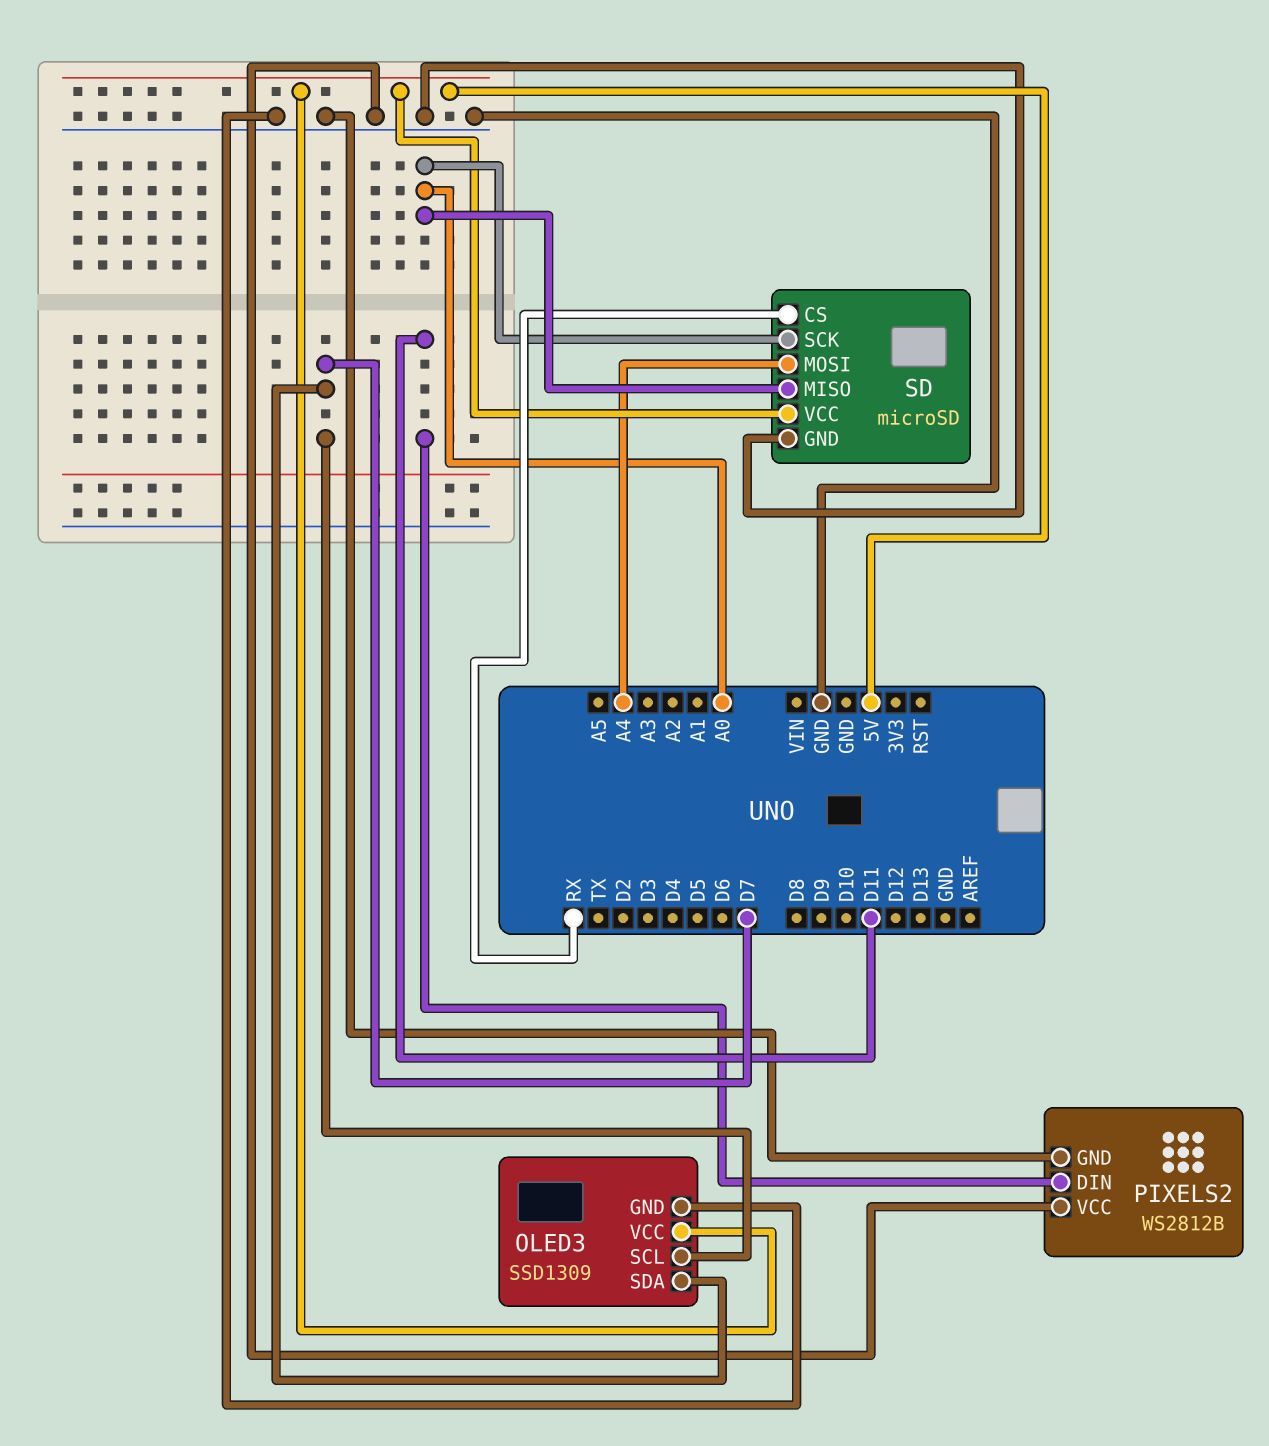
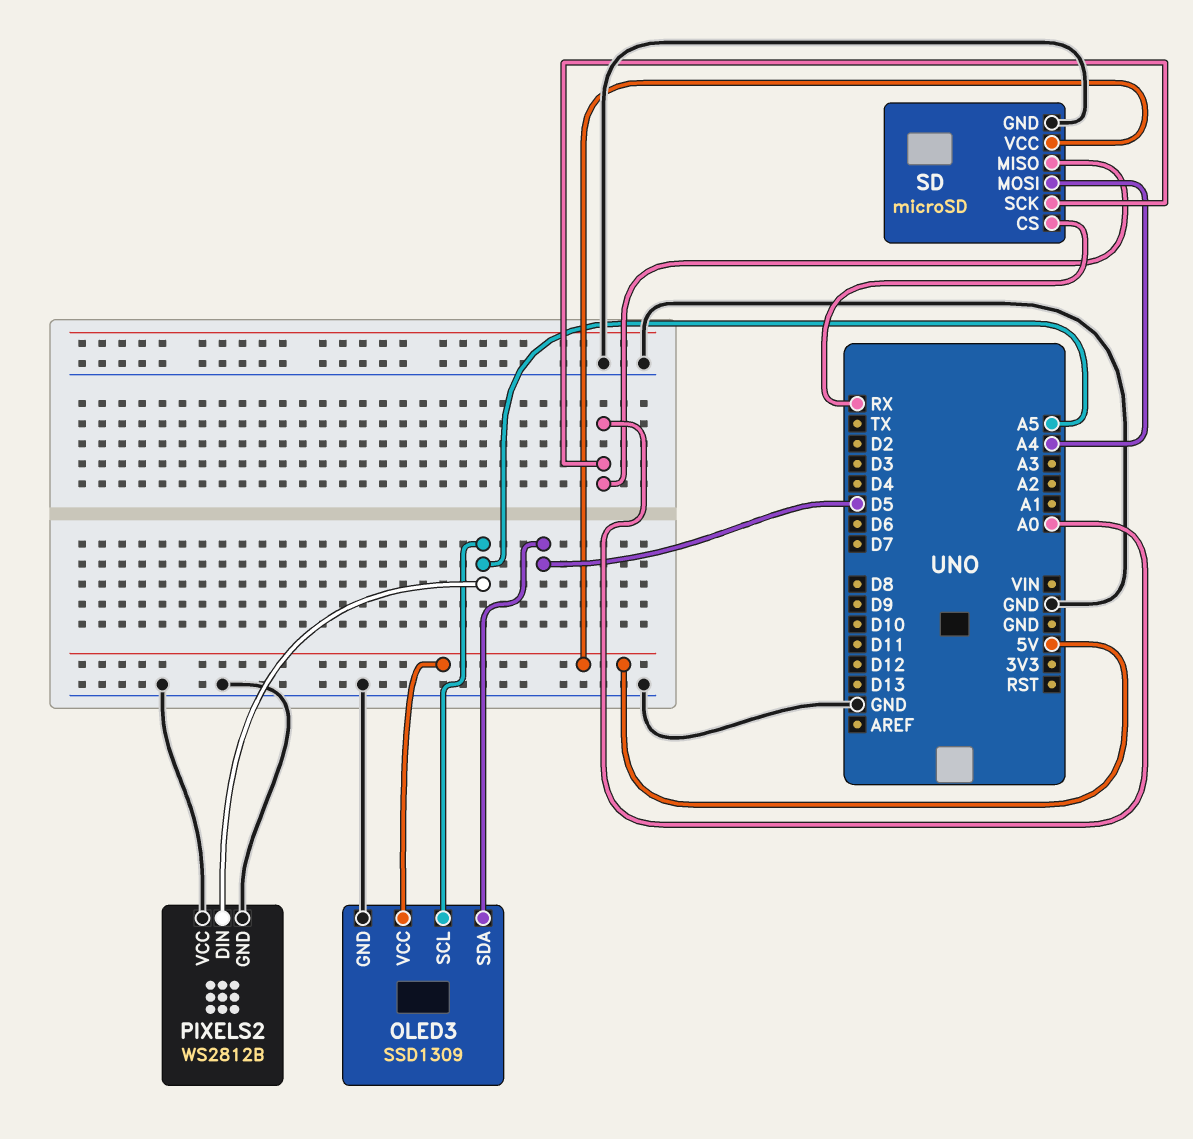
OLED3 pin SCL: D7 -> A5
OLED3 pin SDA: D7 -> D5
PIXELS2 pin DIN: D11 -> A5

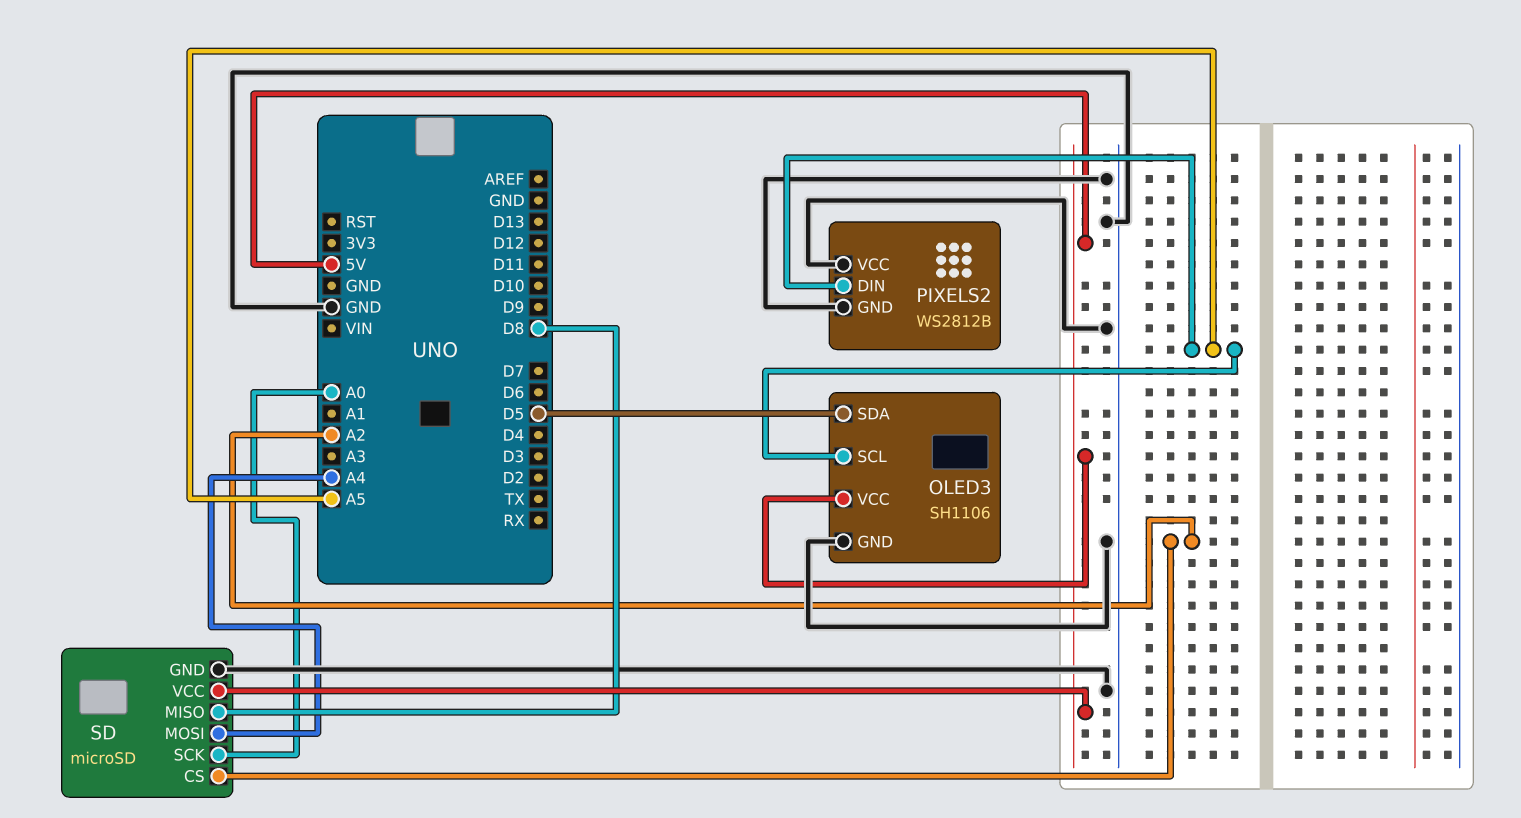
OLED3: SSD1309 -> SH1106
SD pin CS: RX -> A2
SD pin MISO: A0 -> D8

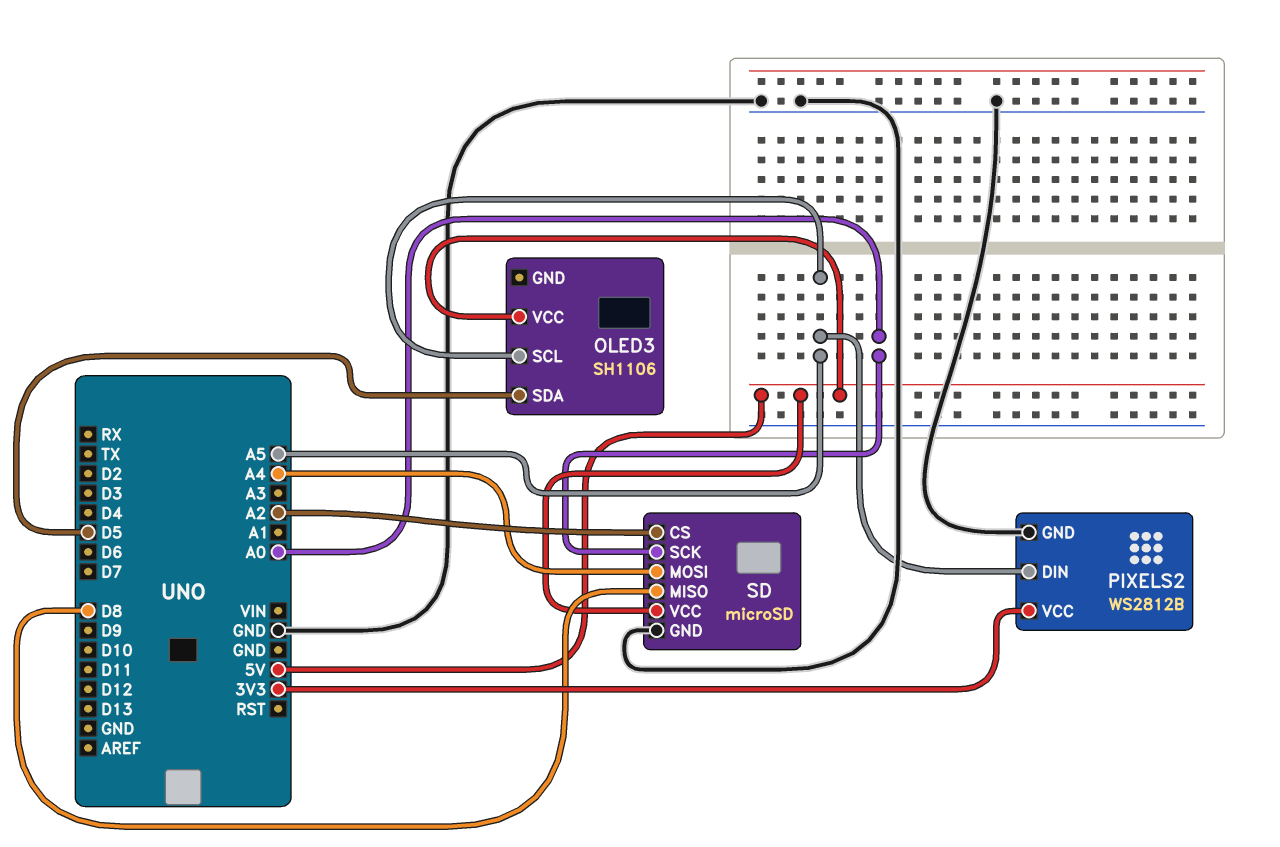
OLED3 pin GND: GND -> none
PIXELS2 pin VCC: GND -> 3V3

